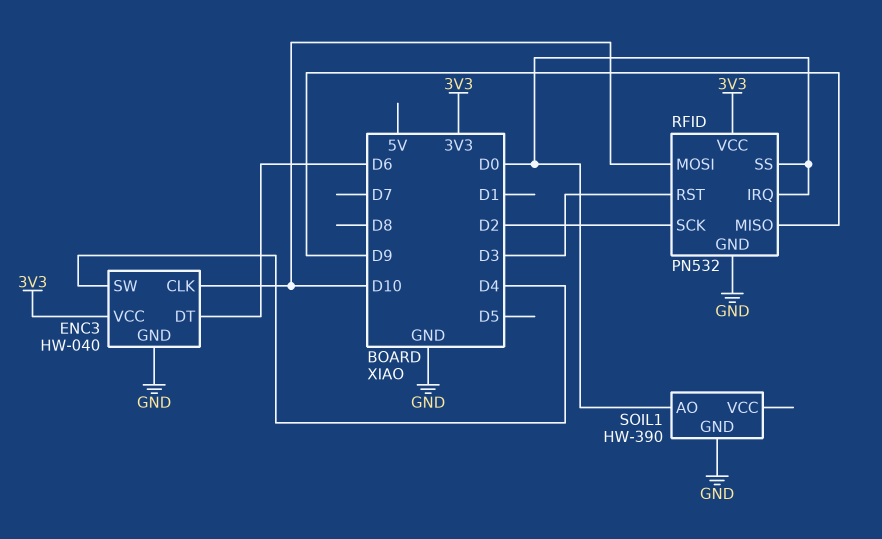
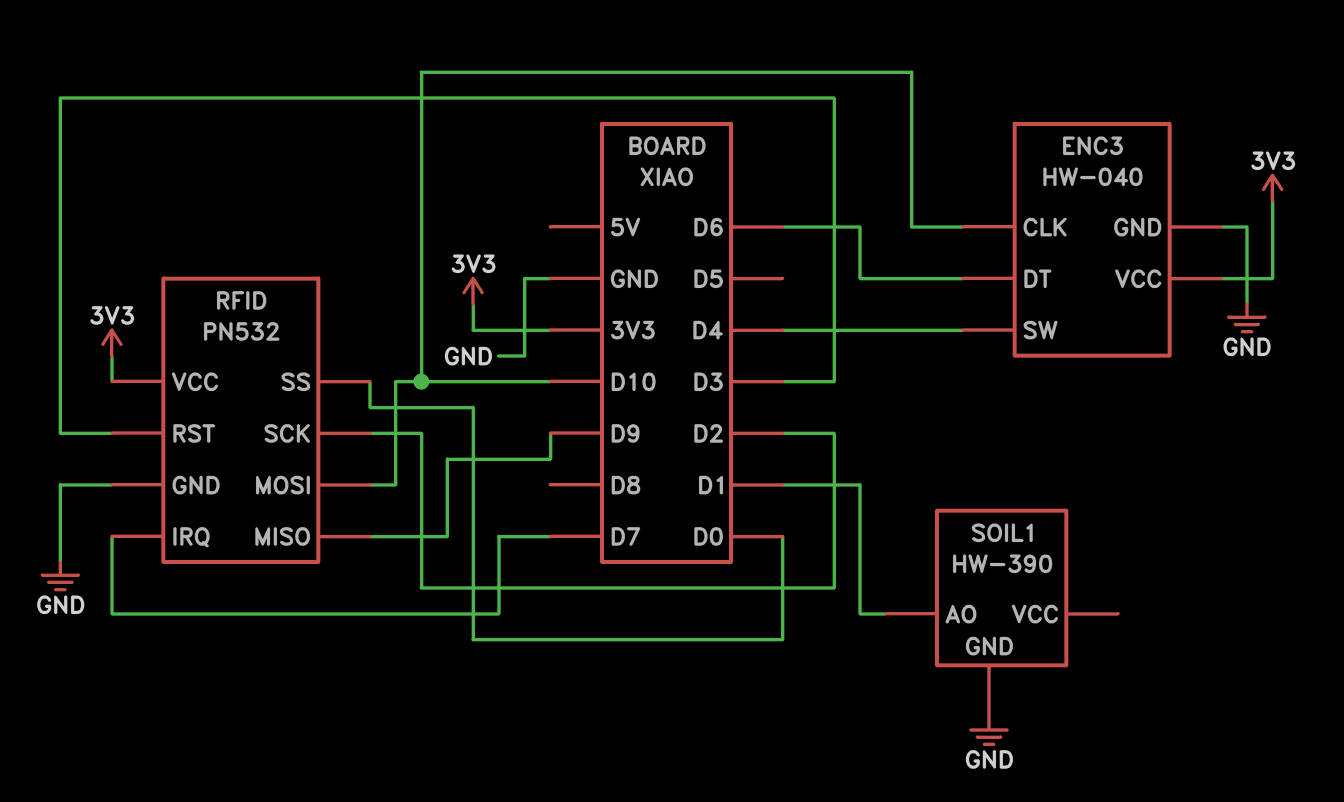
RFID pin IRQ: D0 -> D7
SOIL1 pin AO: D0 -> D1

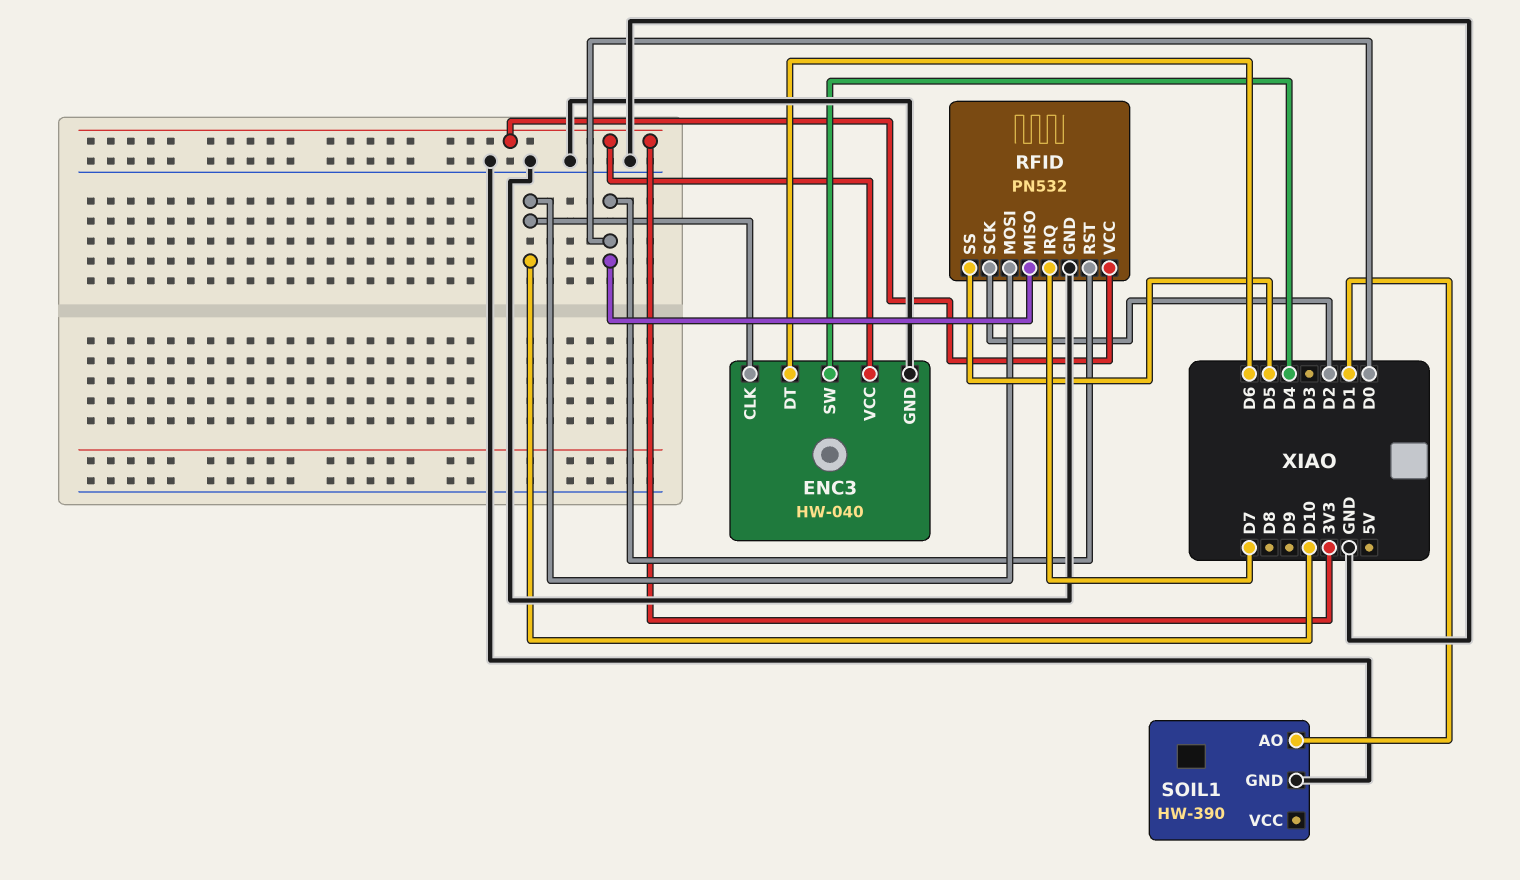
RFID pin MISO: D9 -> D0
RFID pin RST: D3 -> D0
RFID pin SS: D0 -> D5

